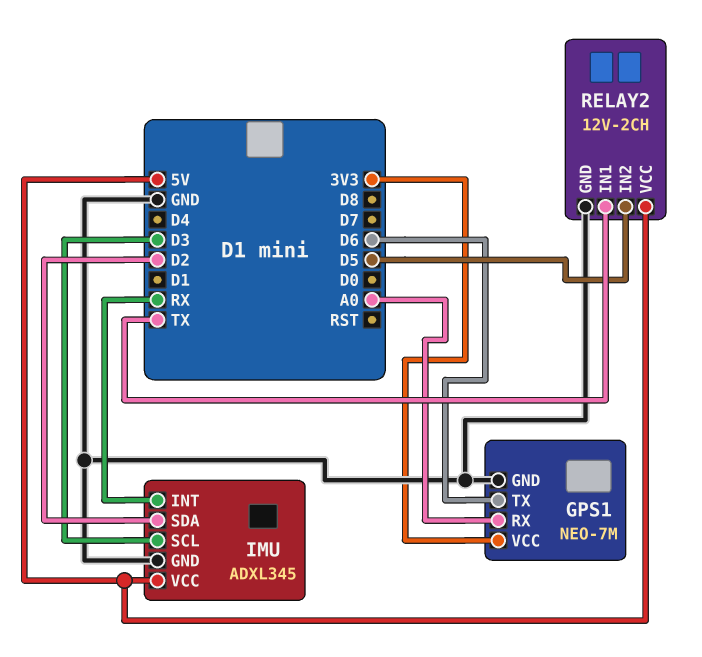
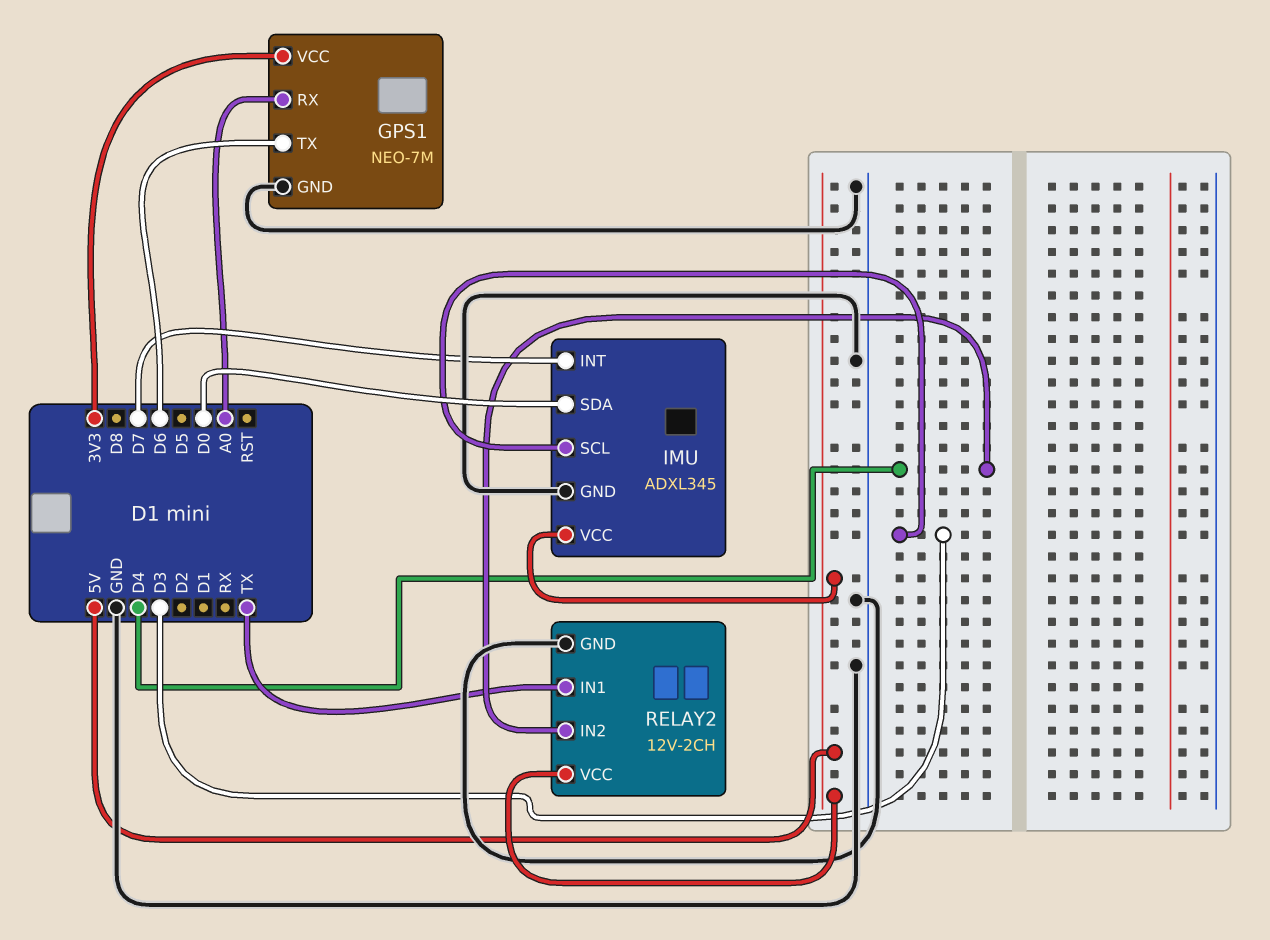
IMU pin INT: RX -> D7
IMU pin SDA: D2 -> D0
RELAY2 pin IN2: D5 -> D4

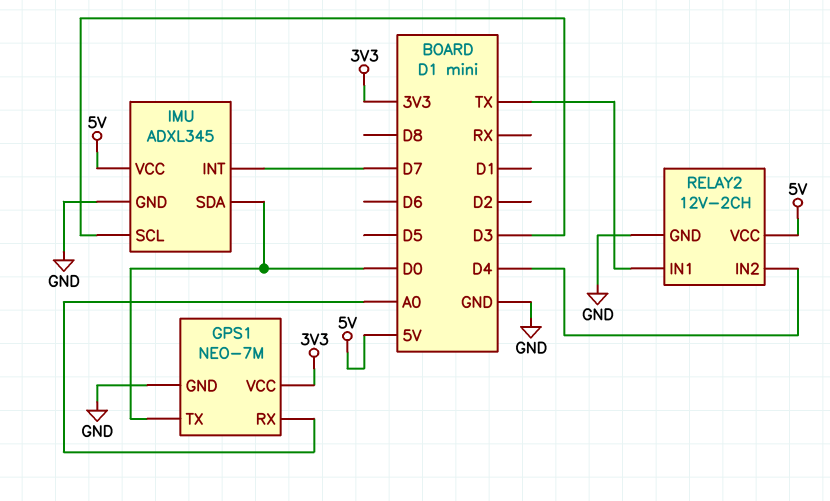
GPS1 pin TX: D6 -> D0

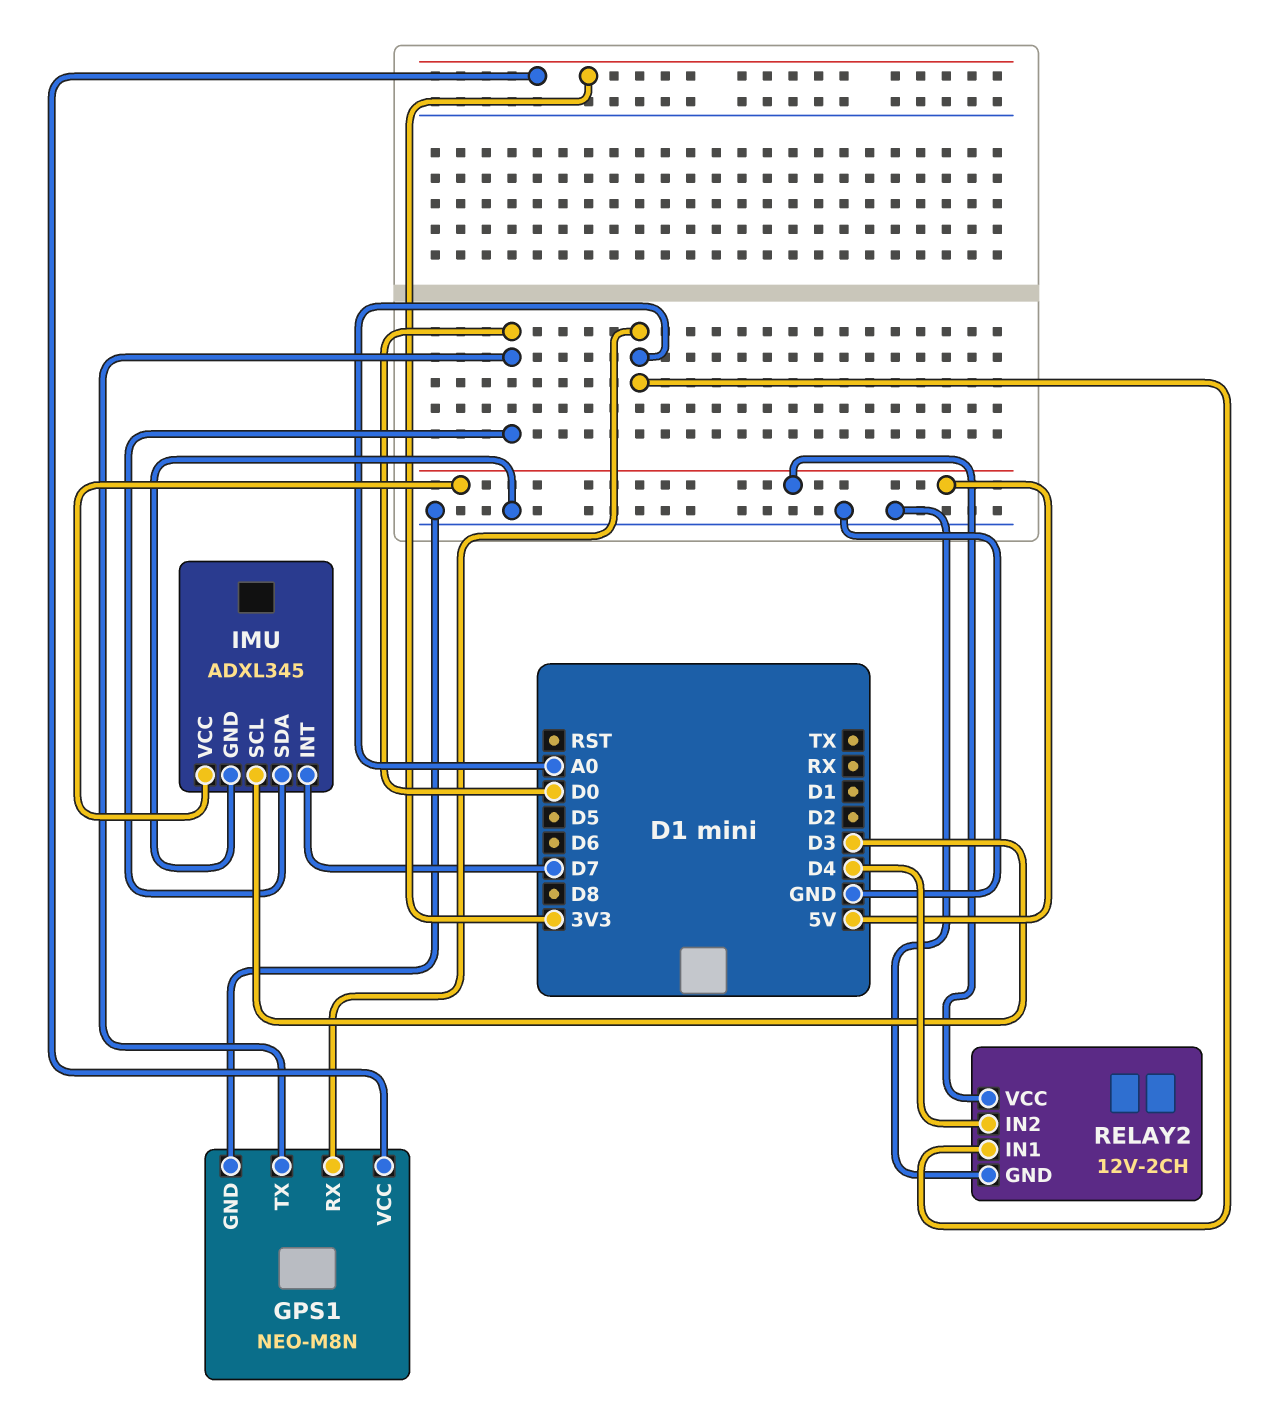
GPS1: NEO-7M -> NEO-M8N
RELAY2 pin IN1: TX -> A0

